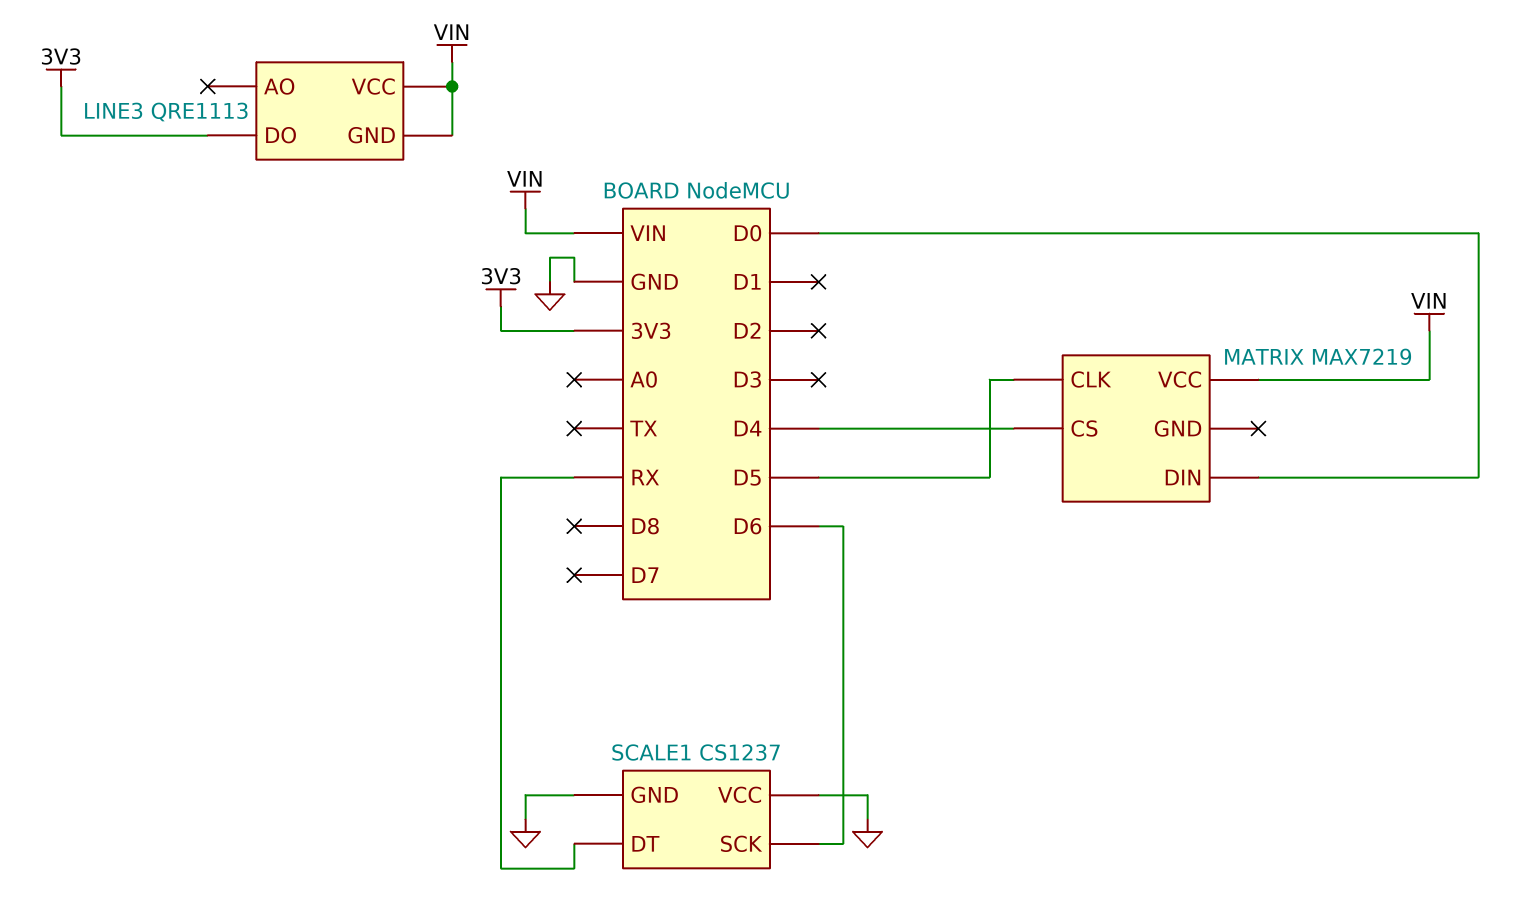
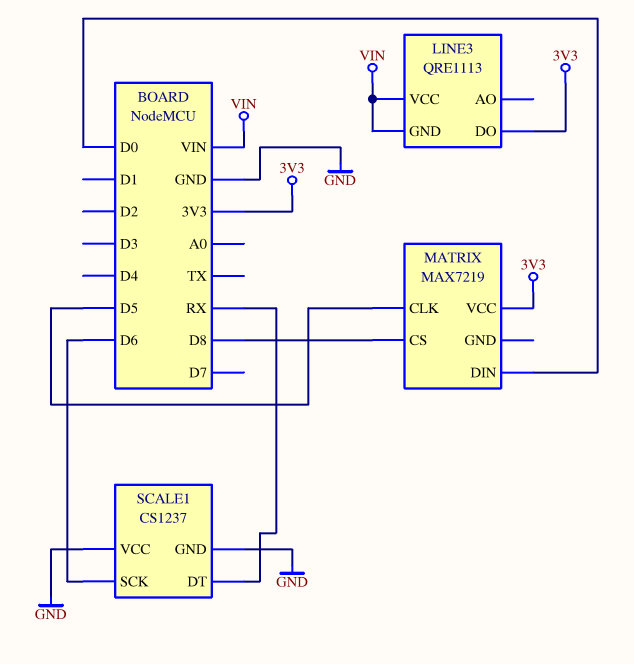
MATRIX pin CS: D4 -> D8
MATRIX pin VCC: VIN -> 3V3

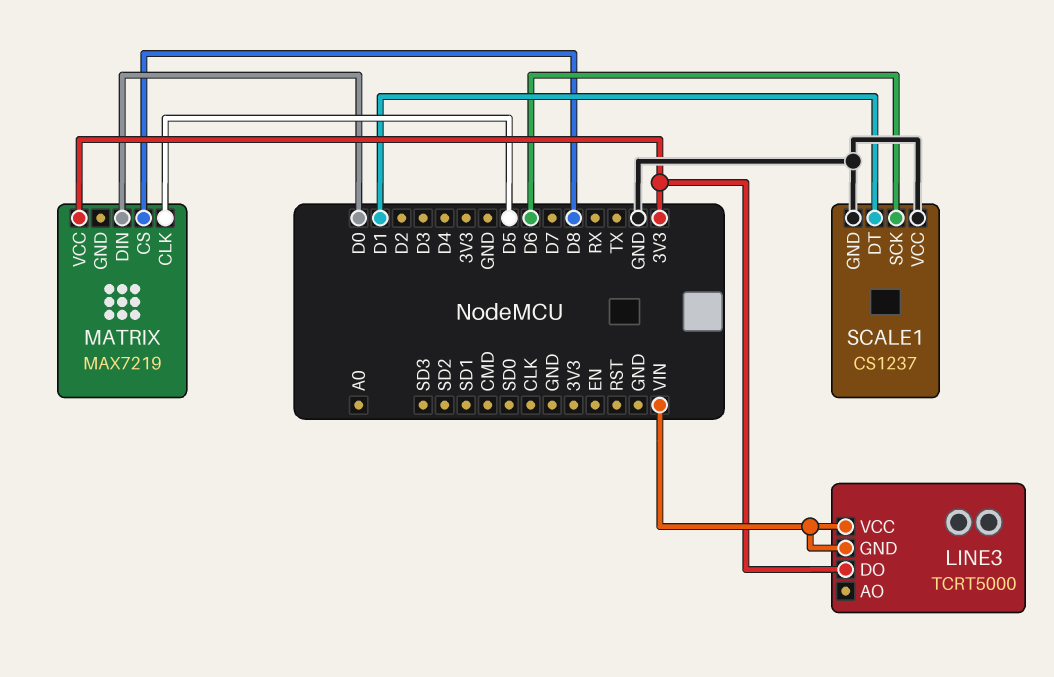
LINE3: QRE1113 -> TCRT5000
SCALE1 pin DT: RX -> D1

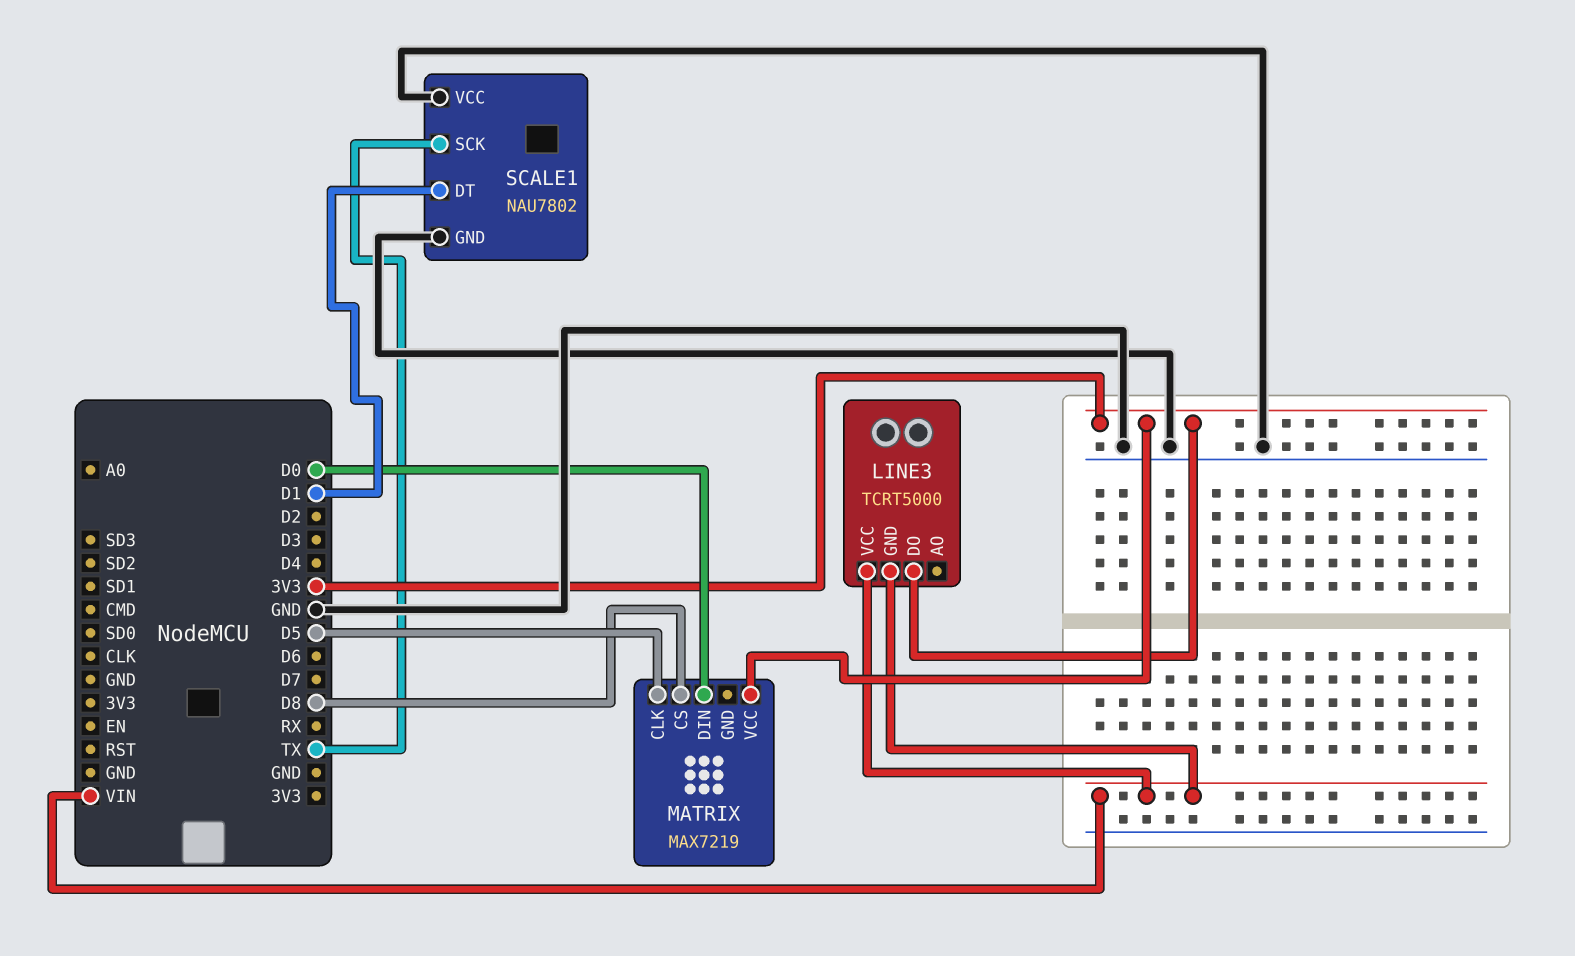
SCALE1: CS1237 -> NAU7802
SCALE1 pin SCK: D6 -> TX

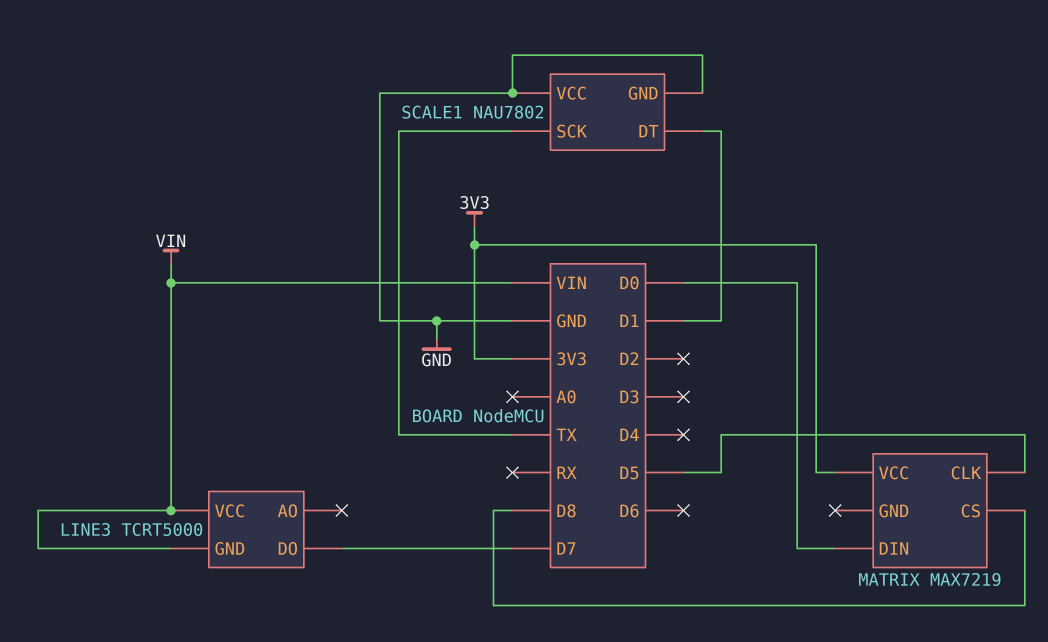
LINE3 pin DO: 3V3 -> D7

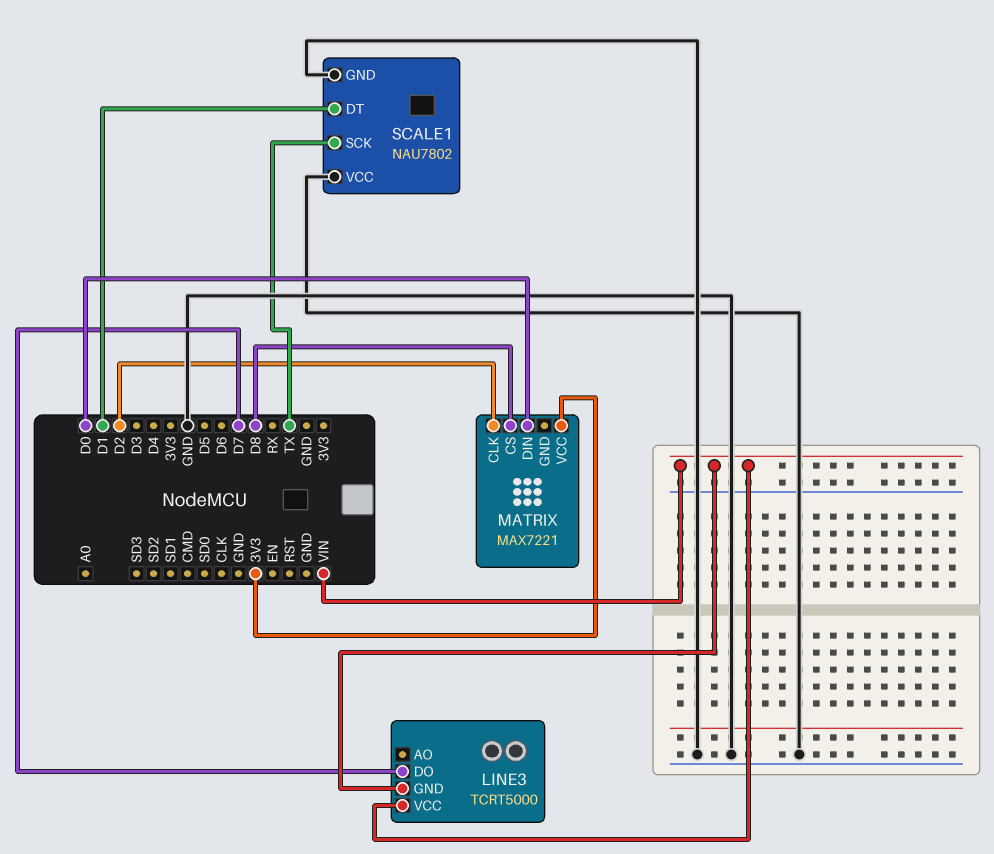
MATRIX: MAX7219 -> MAX7221
MATRIX pin CLK: D5 -> D2

